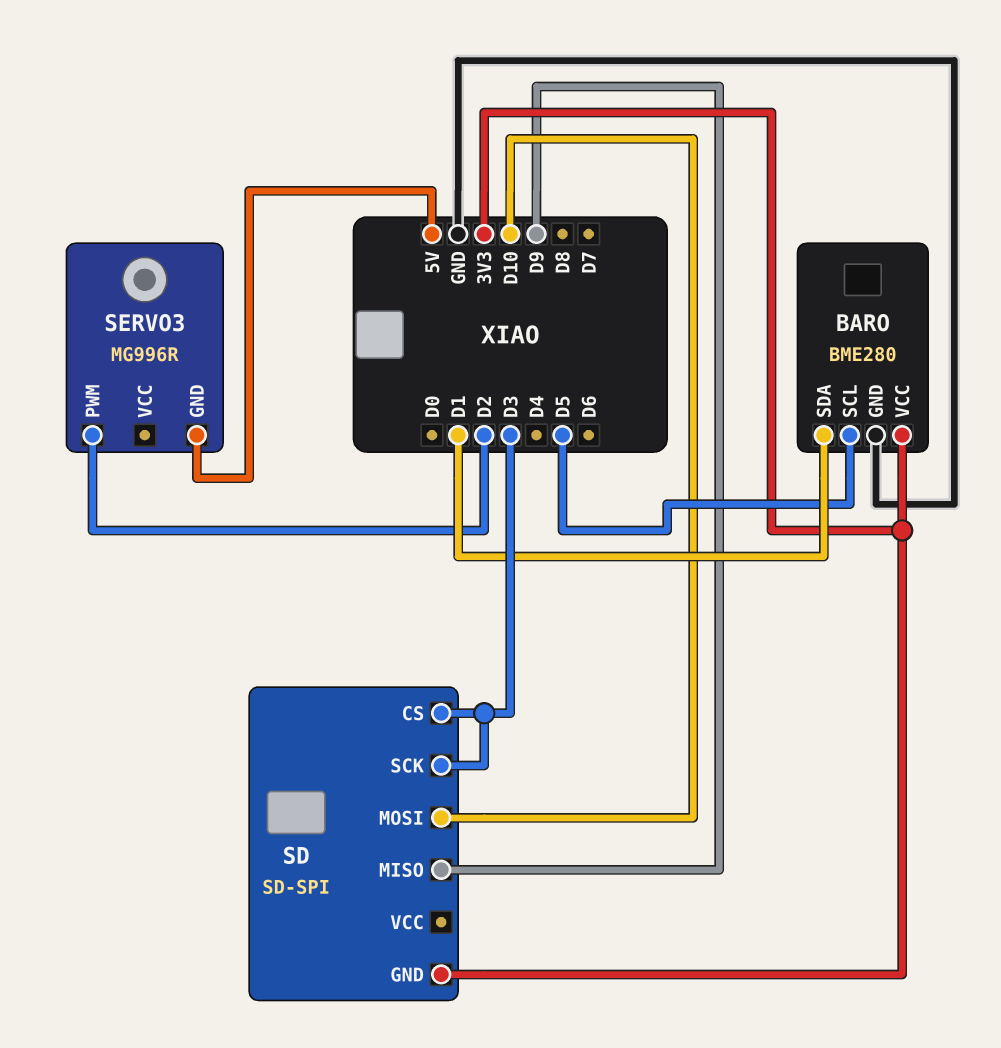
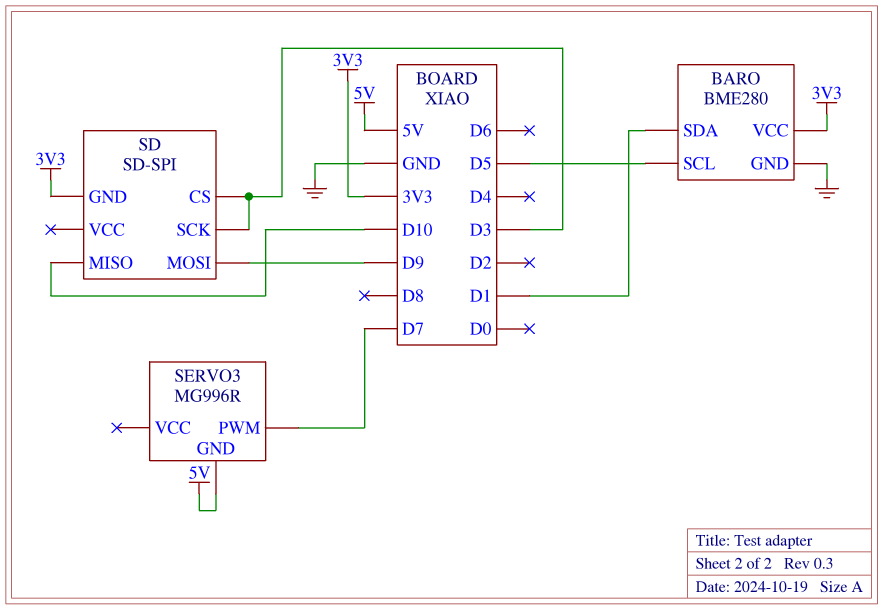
SD pin MISO: D9 -> D10
SD pin MOSI: D10 -> D9
SERVO3 pin PWM: D2 -> D7

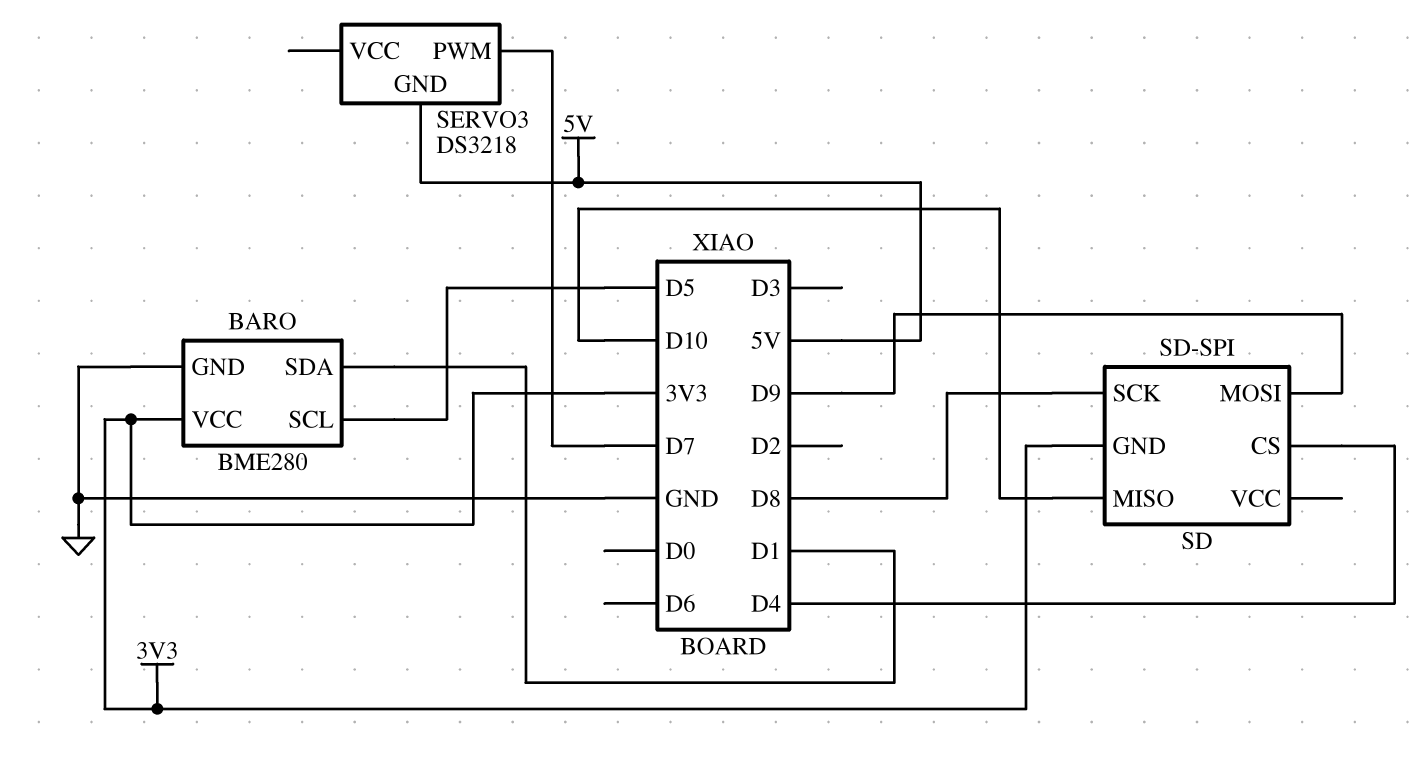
SD pin CS: D3 -> D4
SD pin SCK: D3 -> D8
SERVO3: MG996R -> DS3218

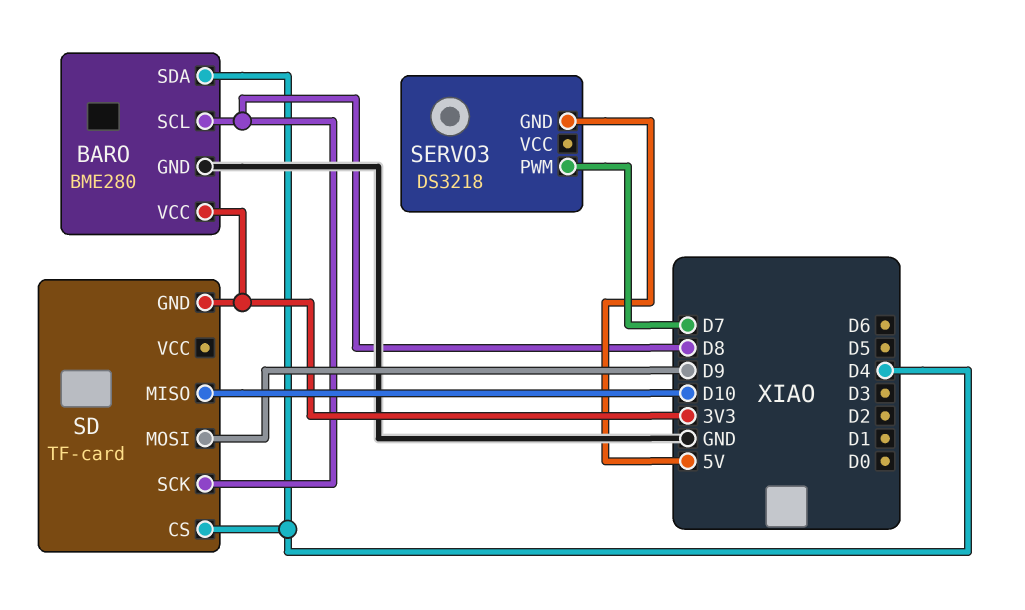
BARO pin SCL: D5 -> D8
BARO pin SDA: D1 -> D4
SD: SD-SPI -> TF-card

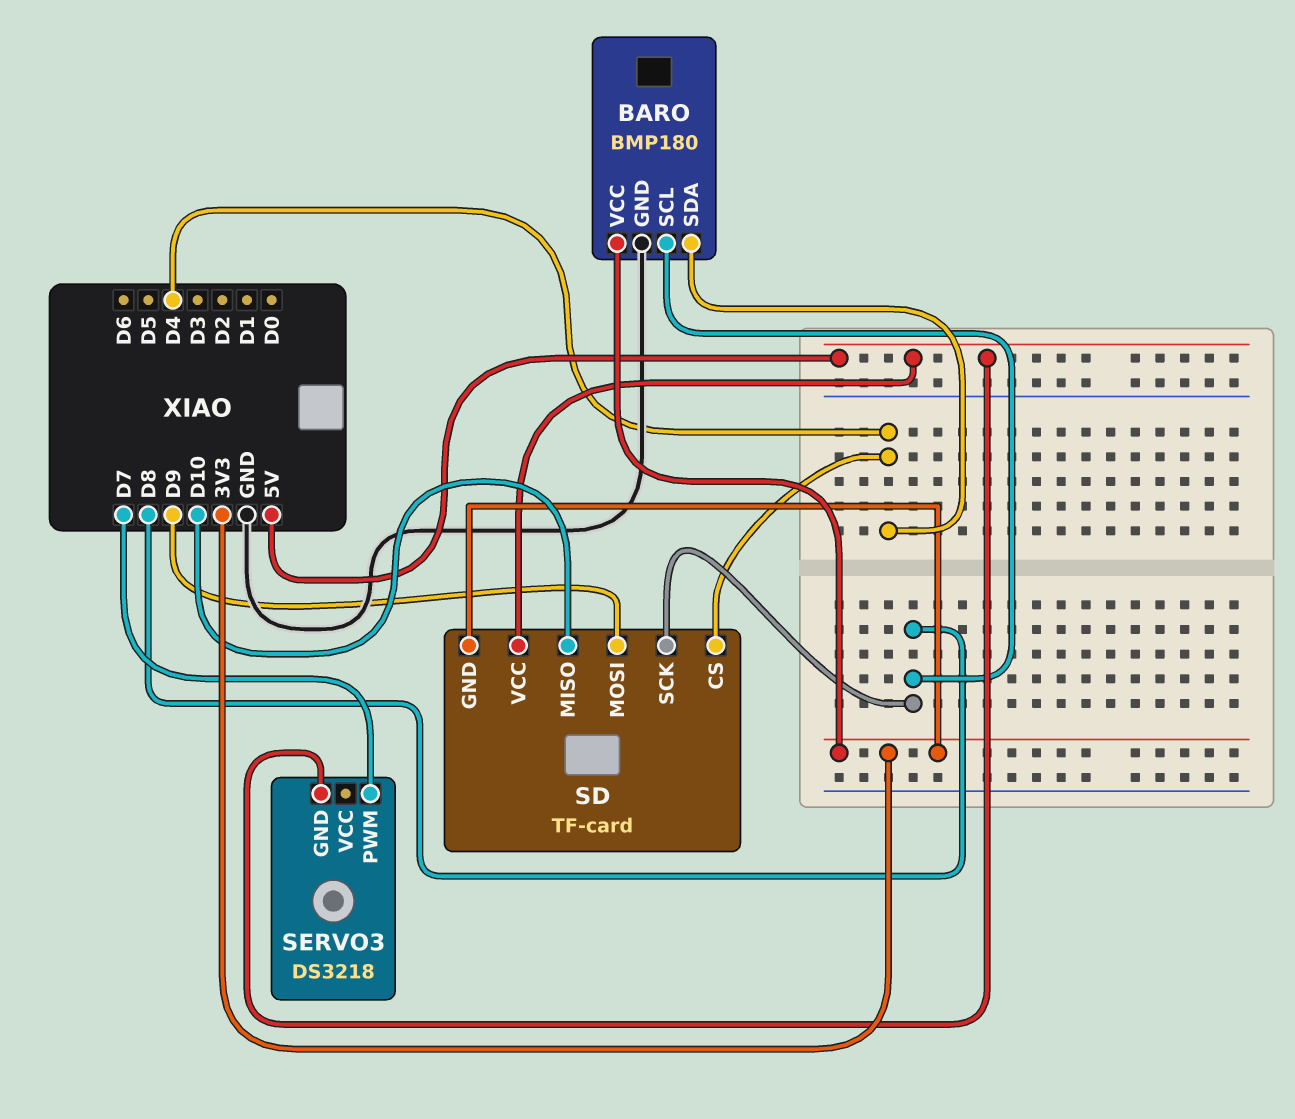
BARO: BME280 -> BMP180
SD pin VCC: none -> 5V

